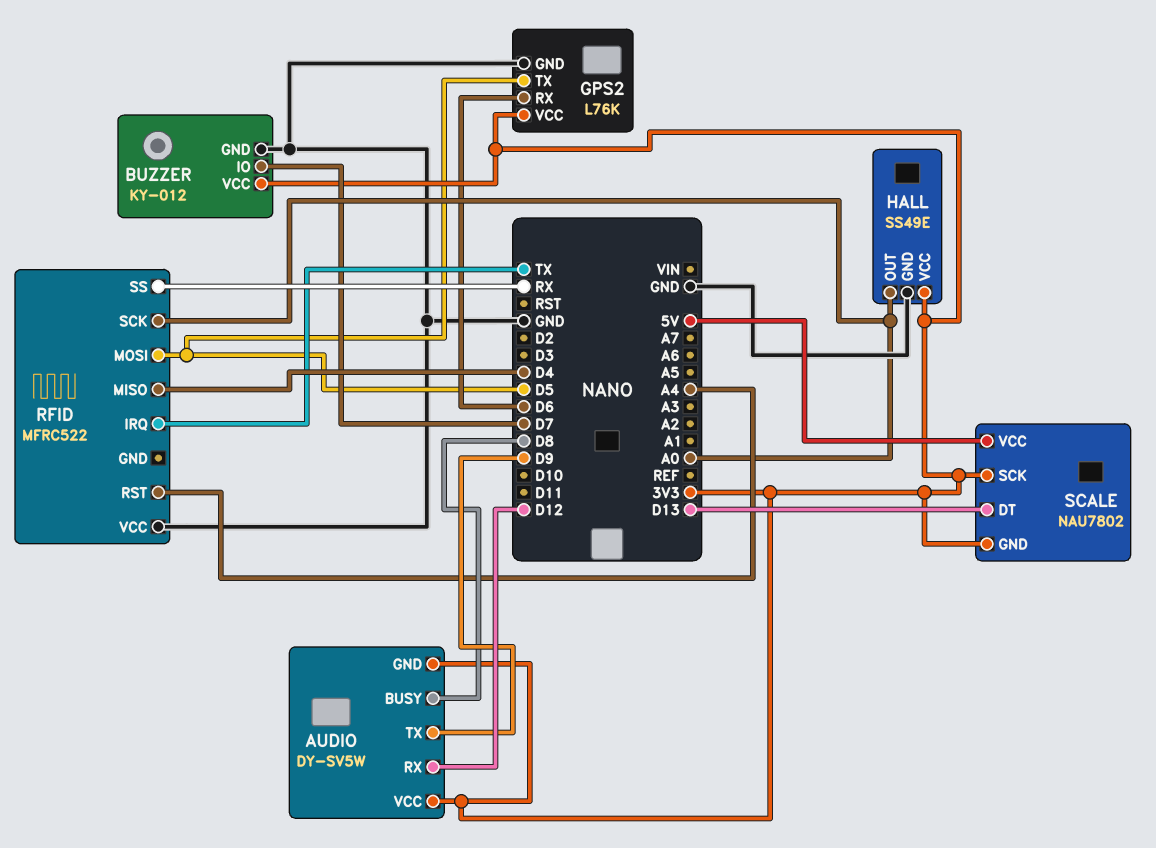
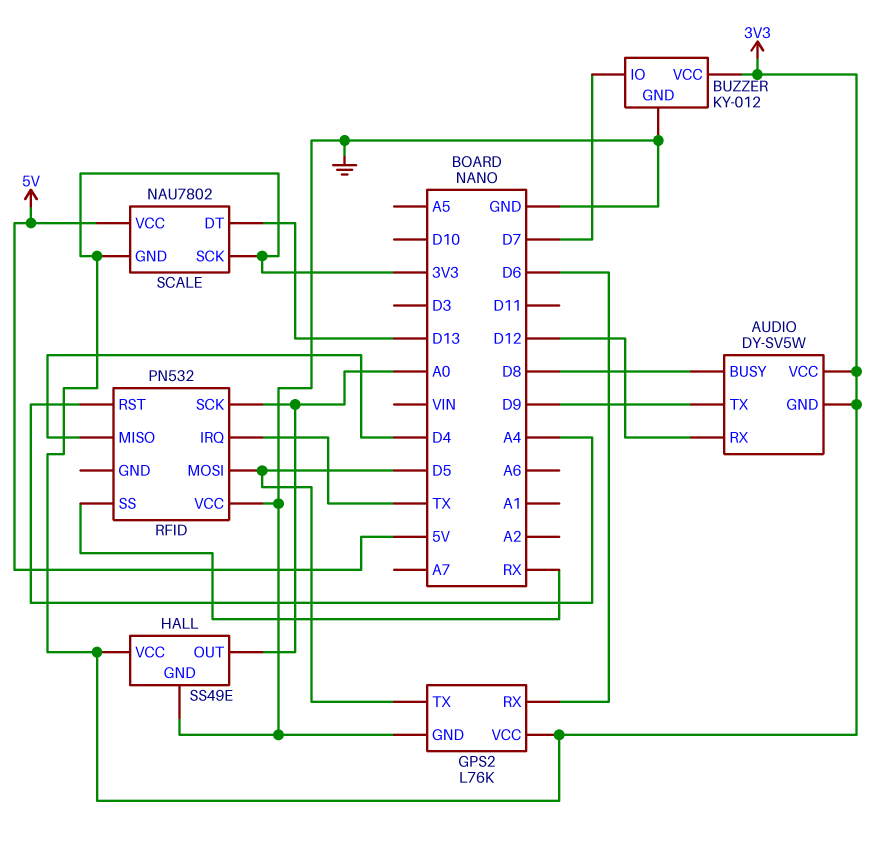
RFID: MFRC522 -> PN532

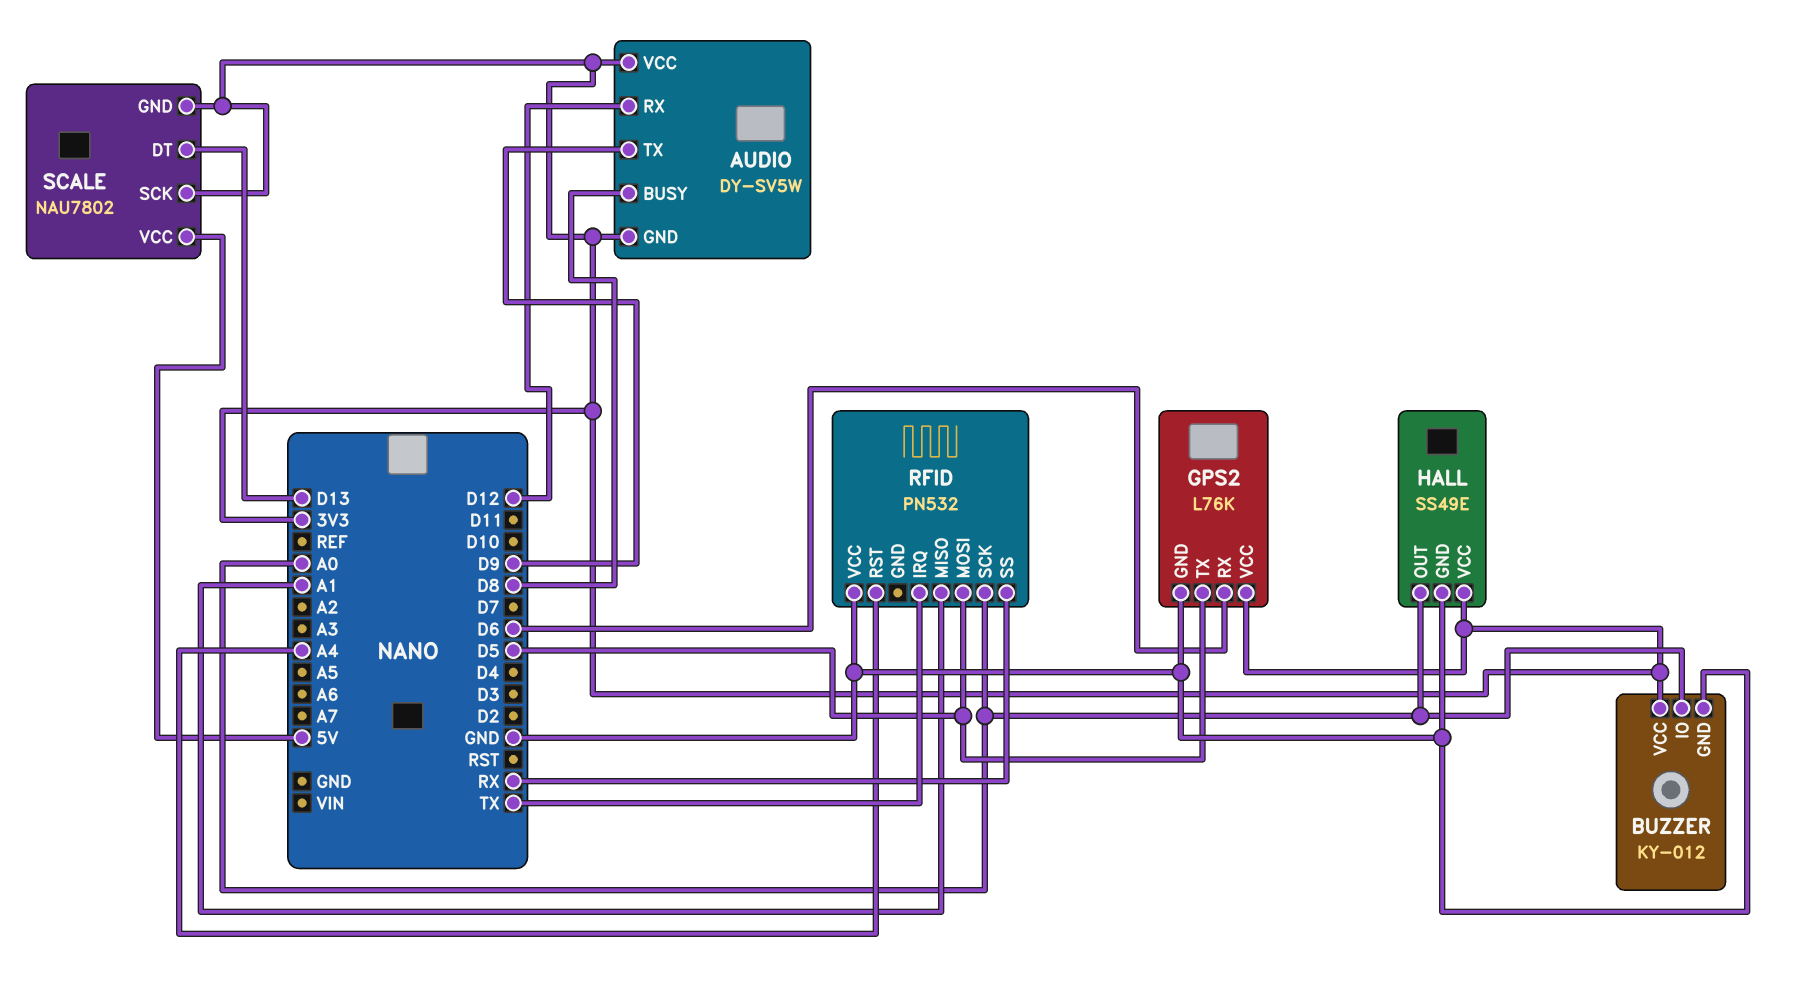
BUZZER pin IO: D7 -> A0
RFID pin MISO: D4 -> A1

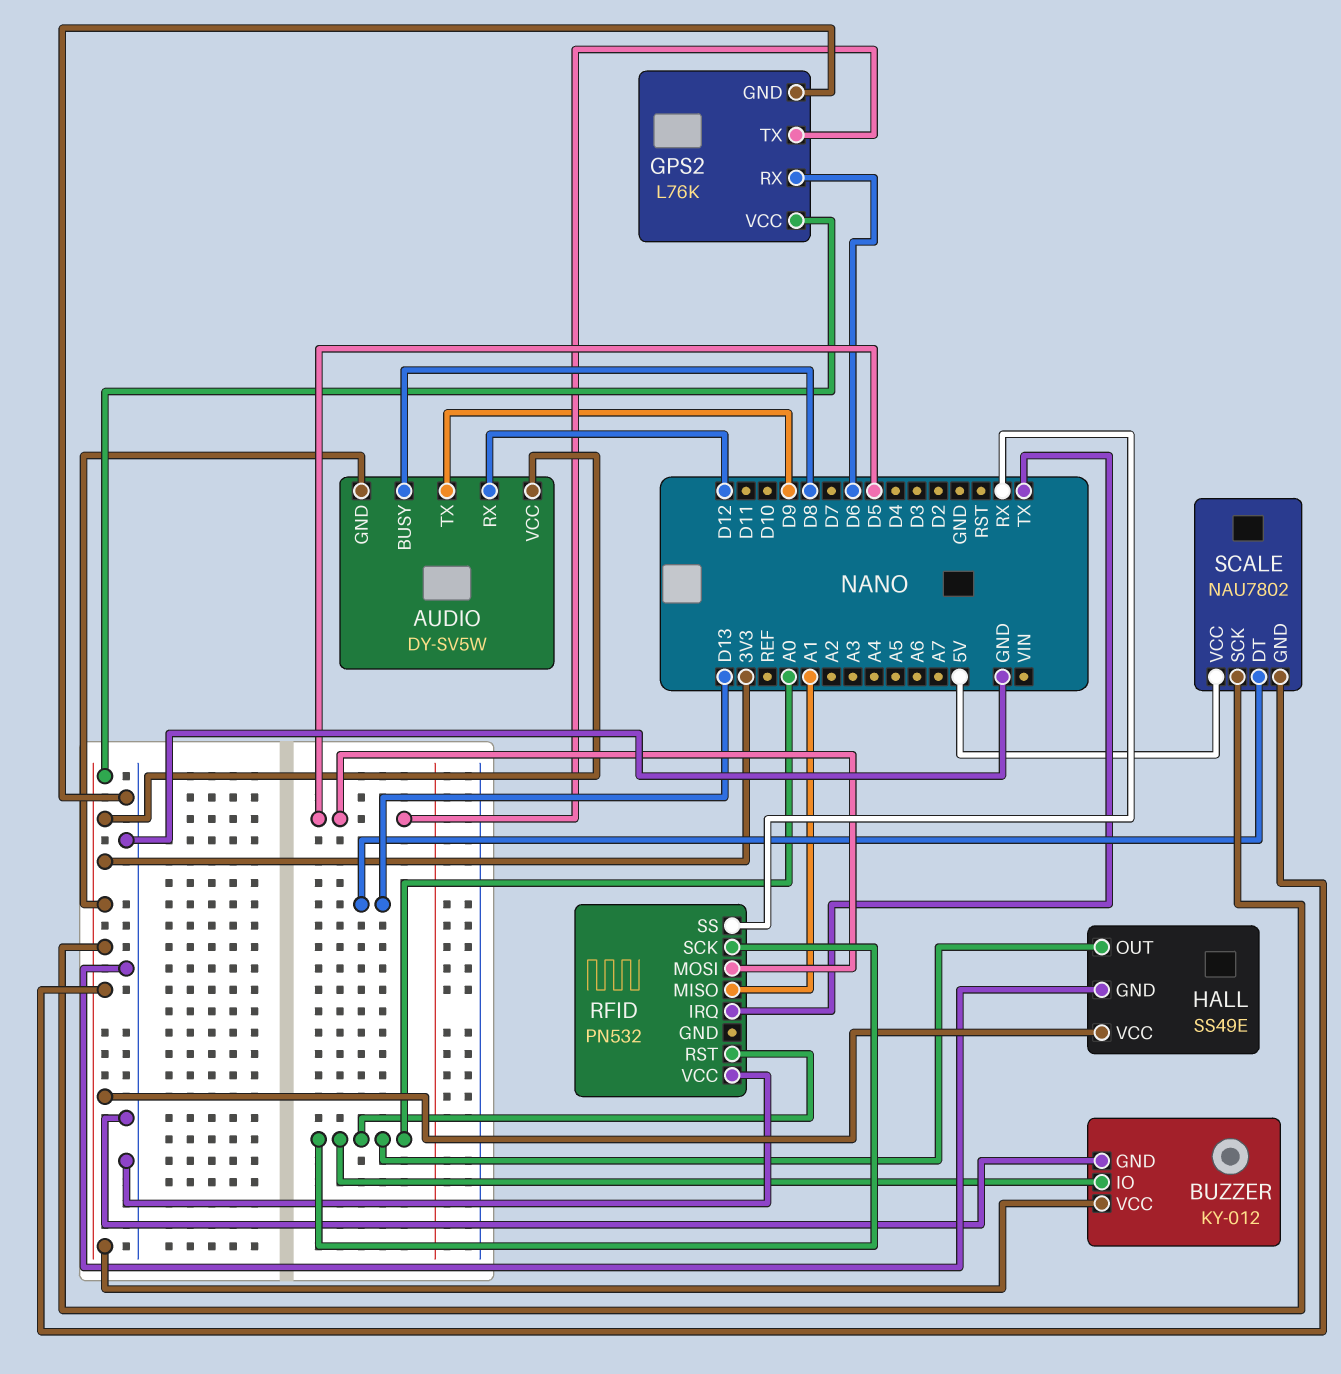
RFID pin RST: A4 -> A0

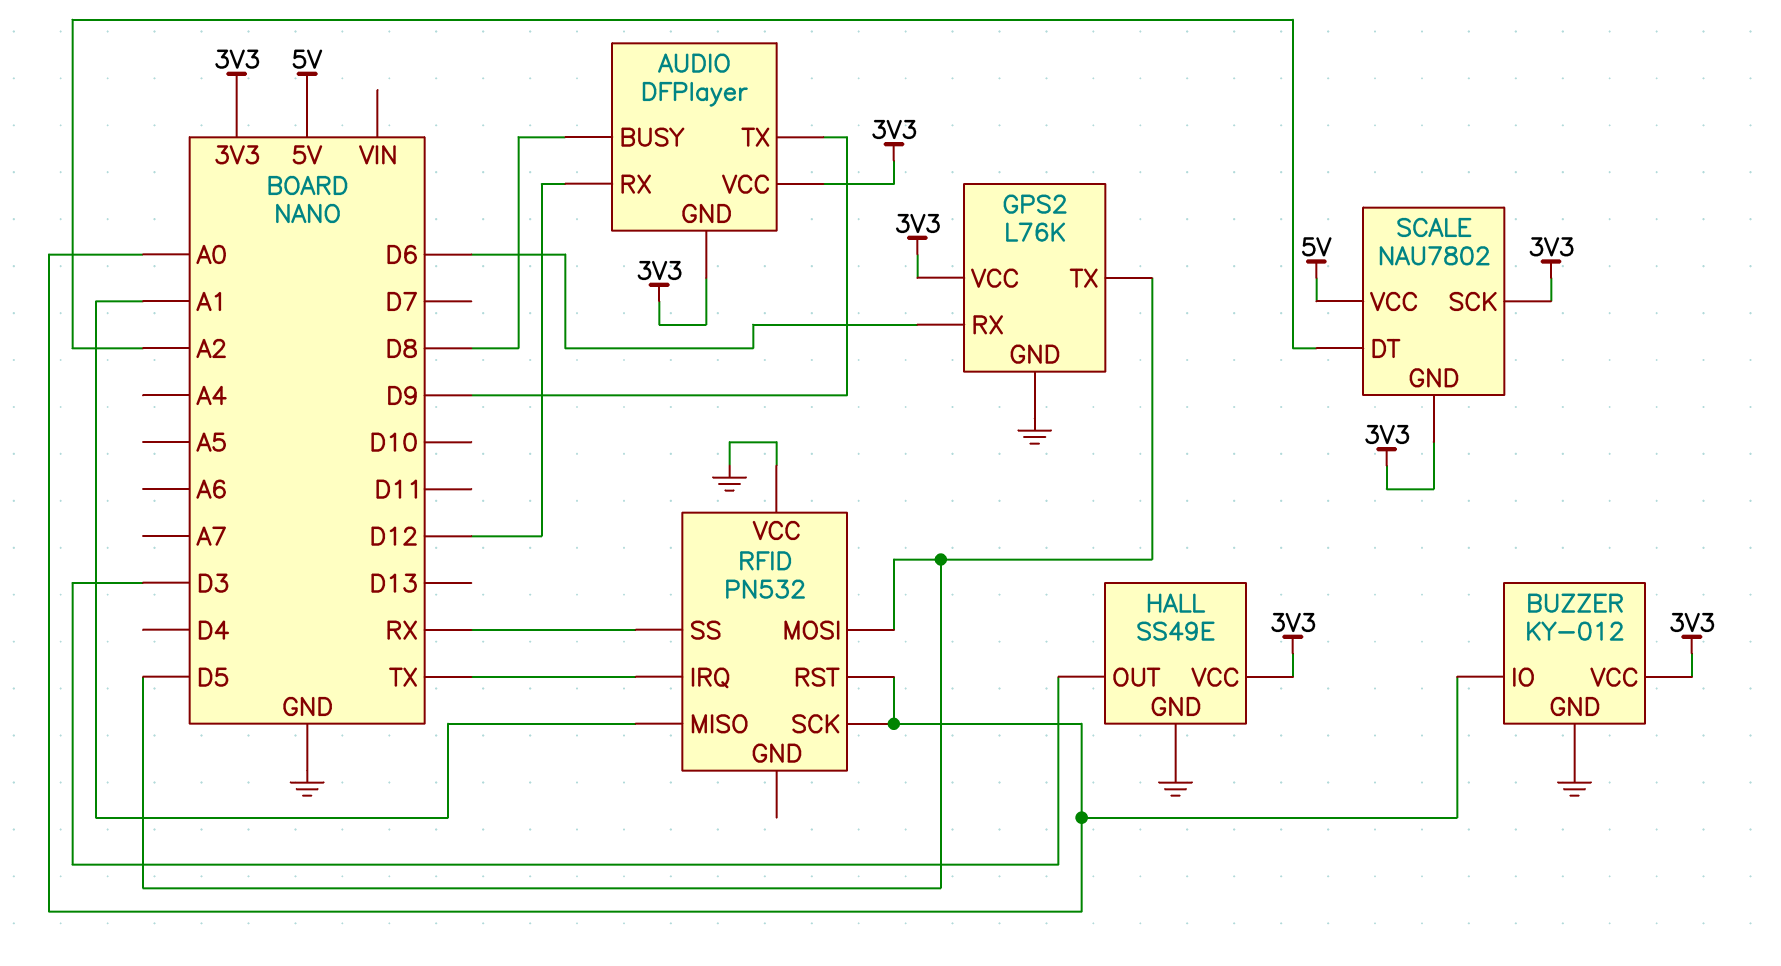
AUDIO: DY-SV5W -> DFPlayer
HALL pin OUT: A0 -> D3
SCALE pin DT: D13 -> A2

